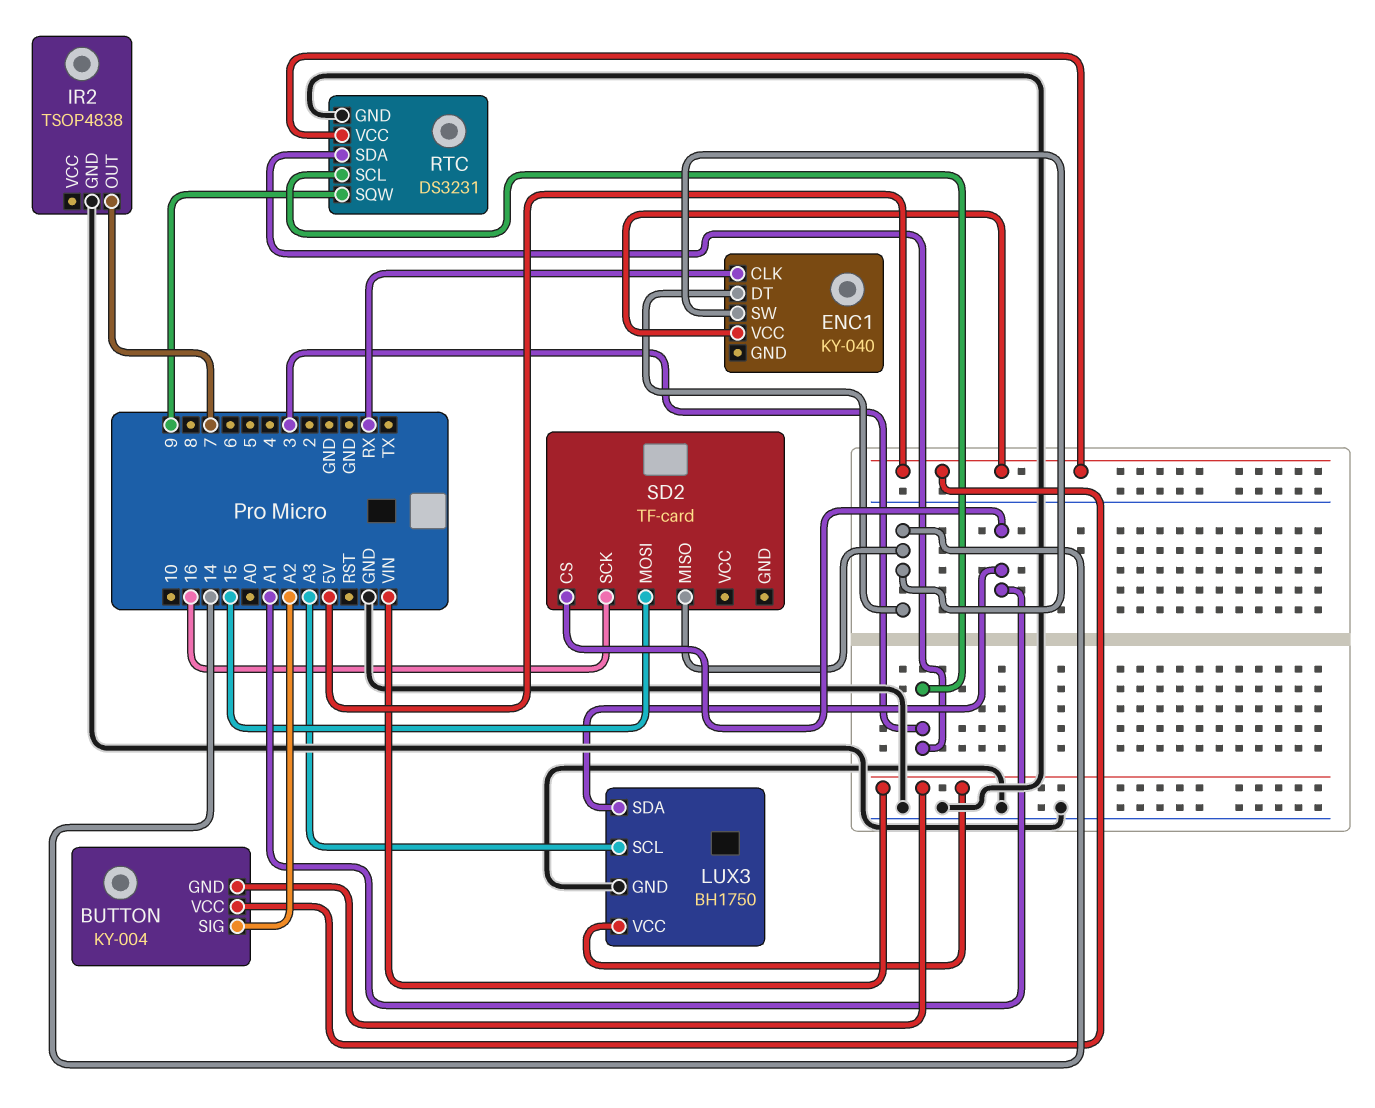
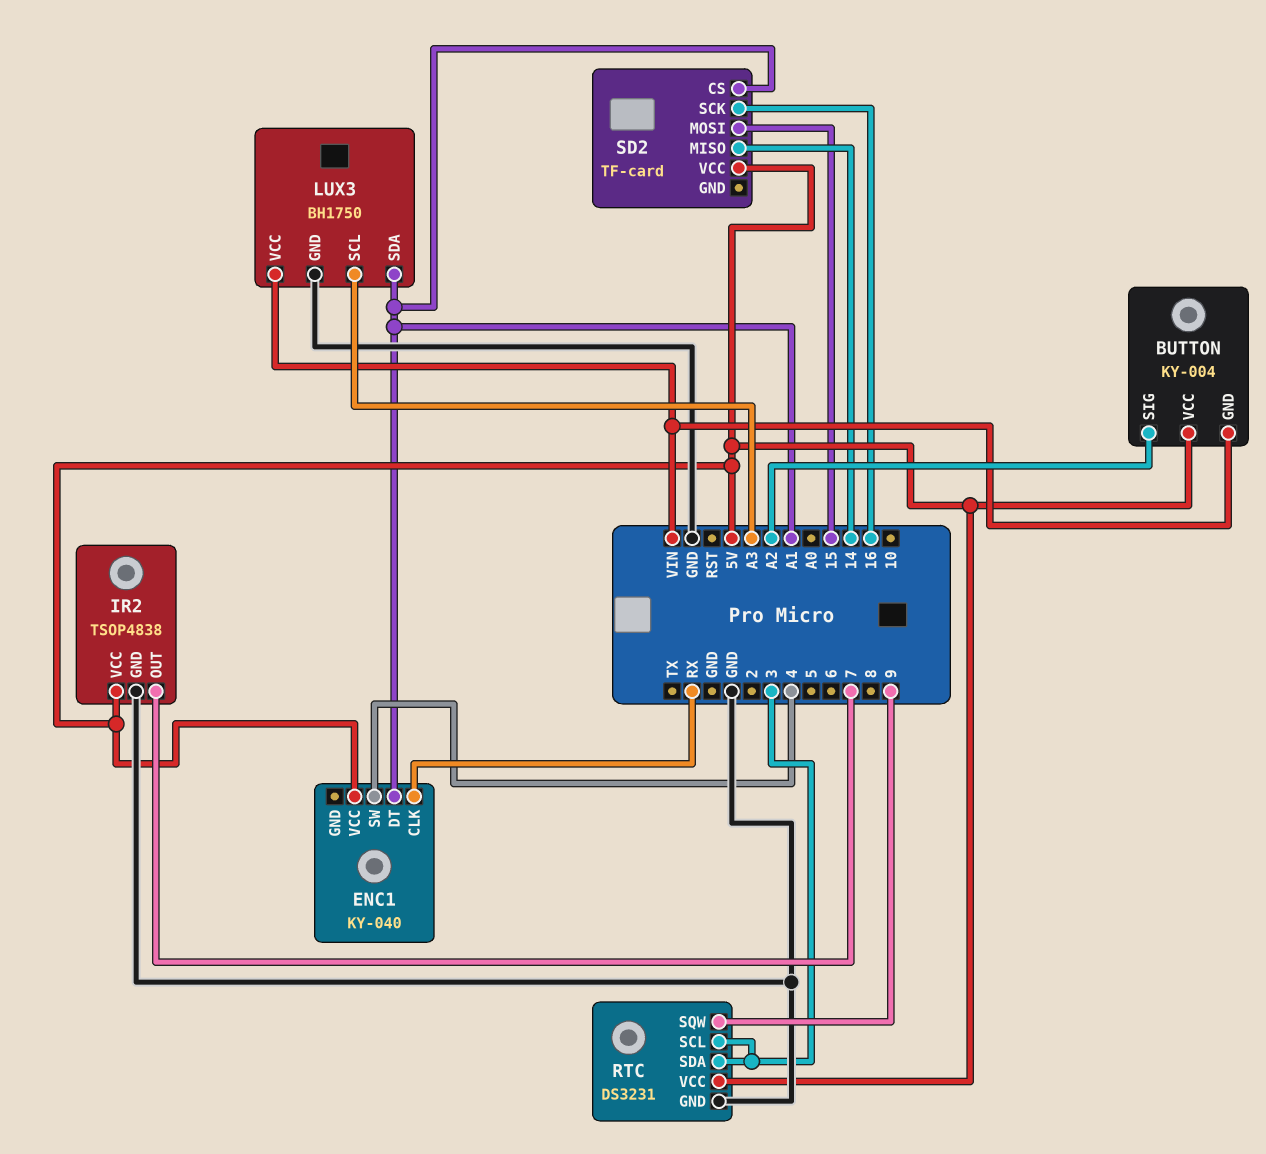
ENC1 pin DT: 14 -> A1
ENC1 pin SW: 14 -> 4
IR2 pin VCC: none -> 5V
SD2 pin VCC: none -> 5V

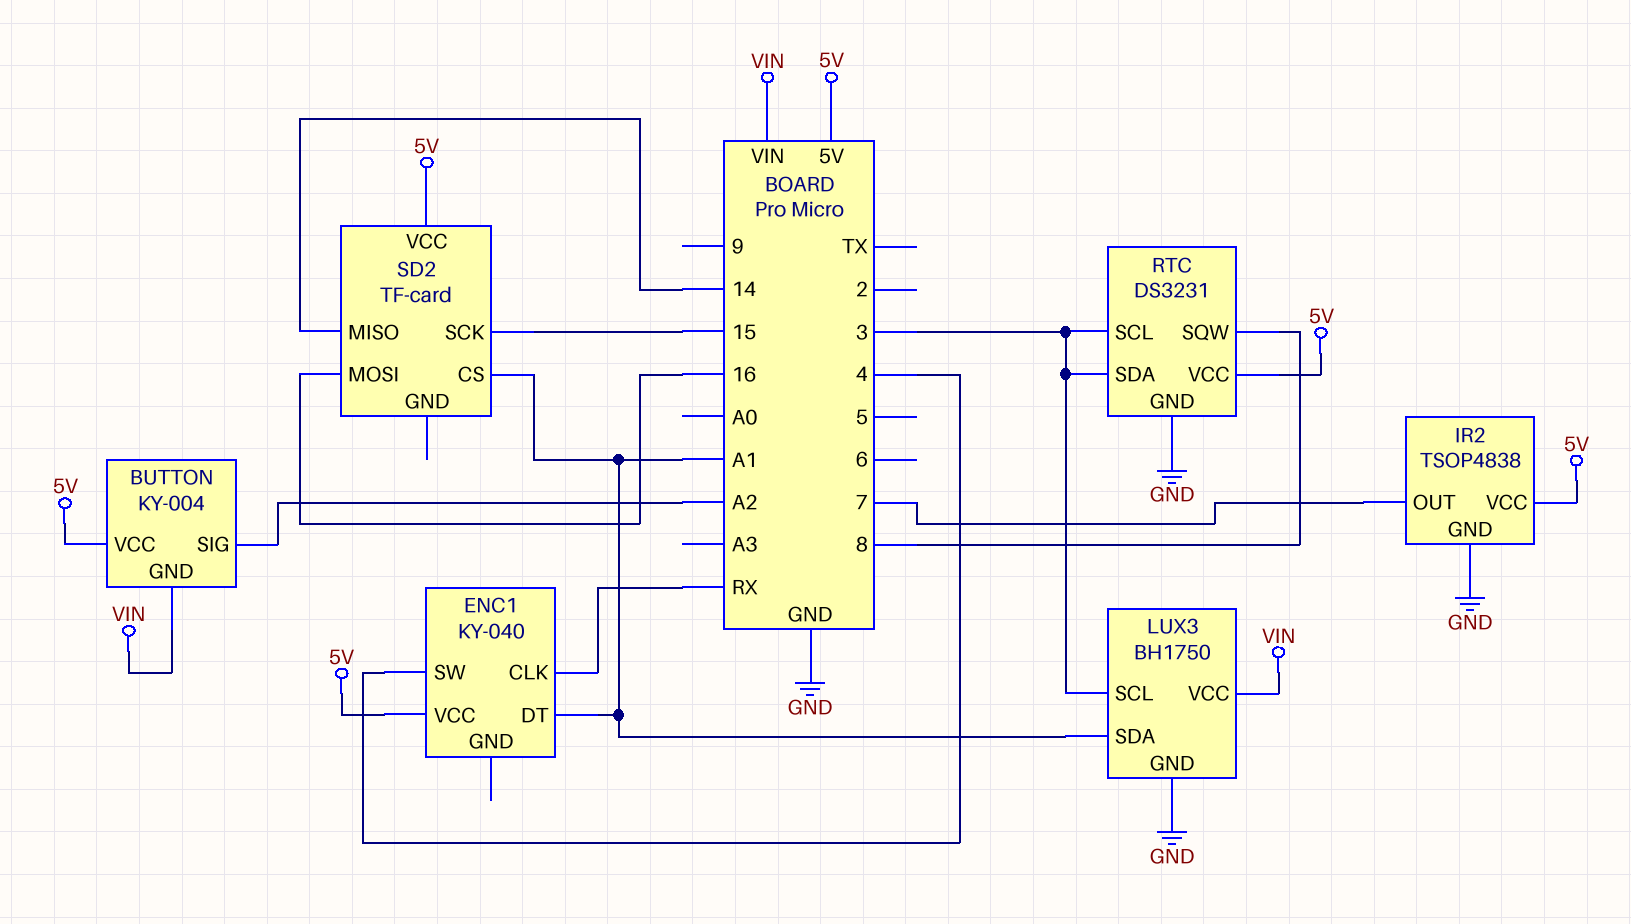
LUX3 pin SCL: A3 -> 3
RTC pin SQW: 9 -> 8
SD2 pin MOSI: 15 -> 16
SD2 pin SCK: 16 -> 15

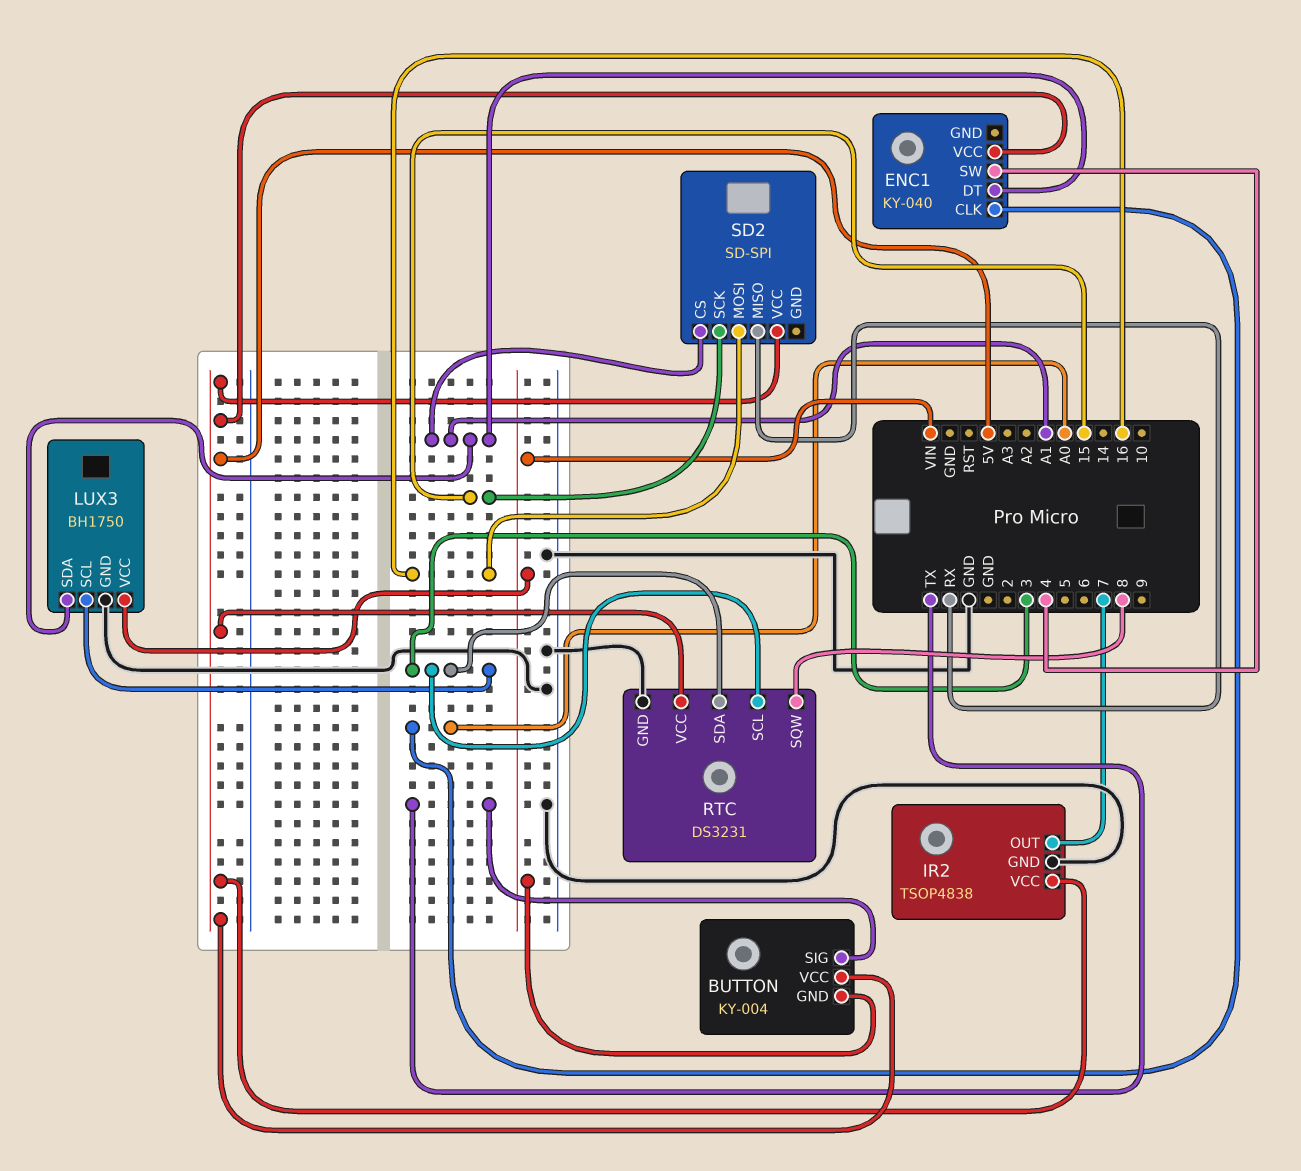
BUTTON pin SIG: A2 -> TX
ENC1 pin CLK: RX -> A0
SD2: TF-card -> SD-SPI
SD2 pin MISO: 14 -> RX

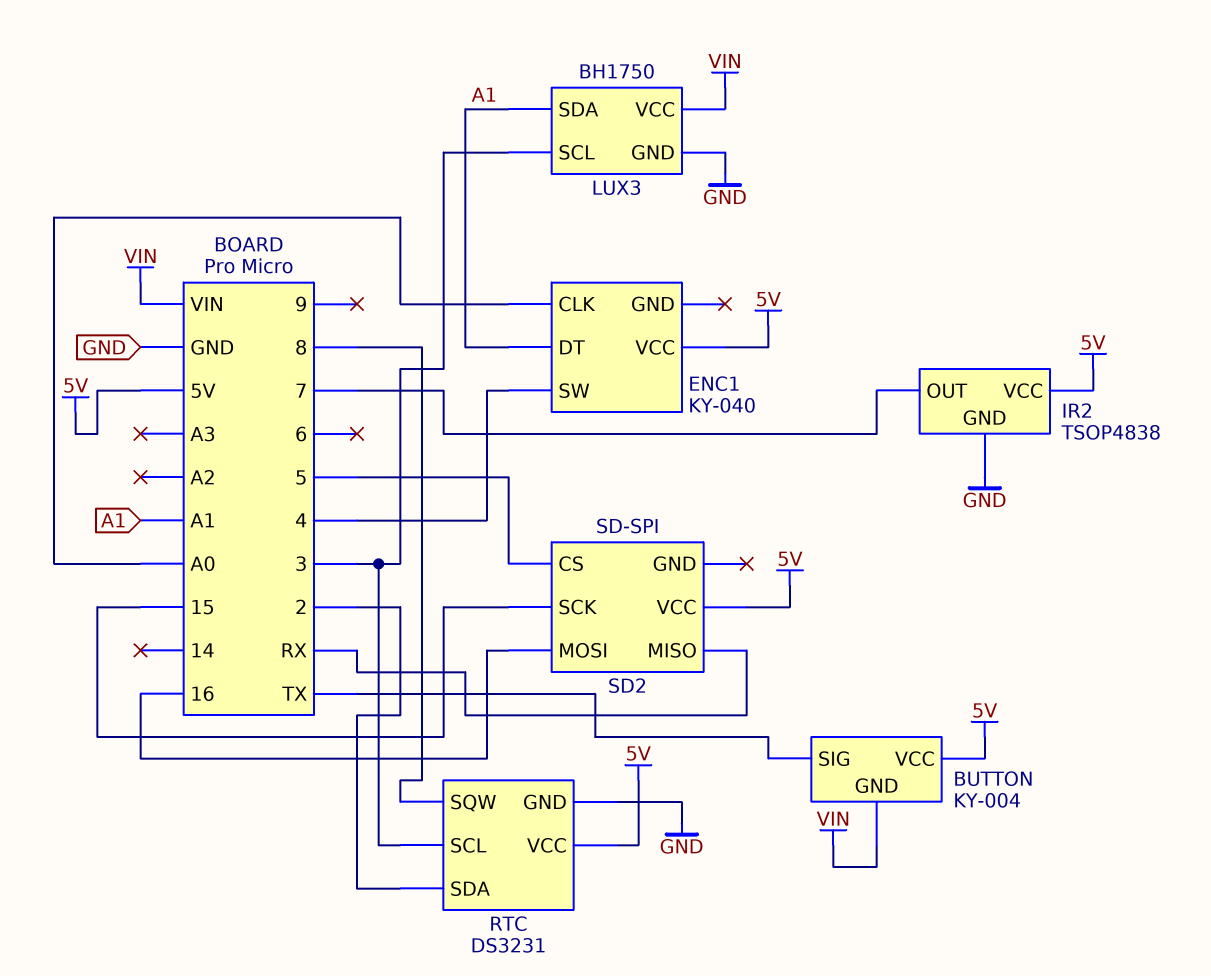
RTC pin SDA: 3 -> 2
SD2 pin CS: A1 -> 5

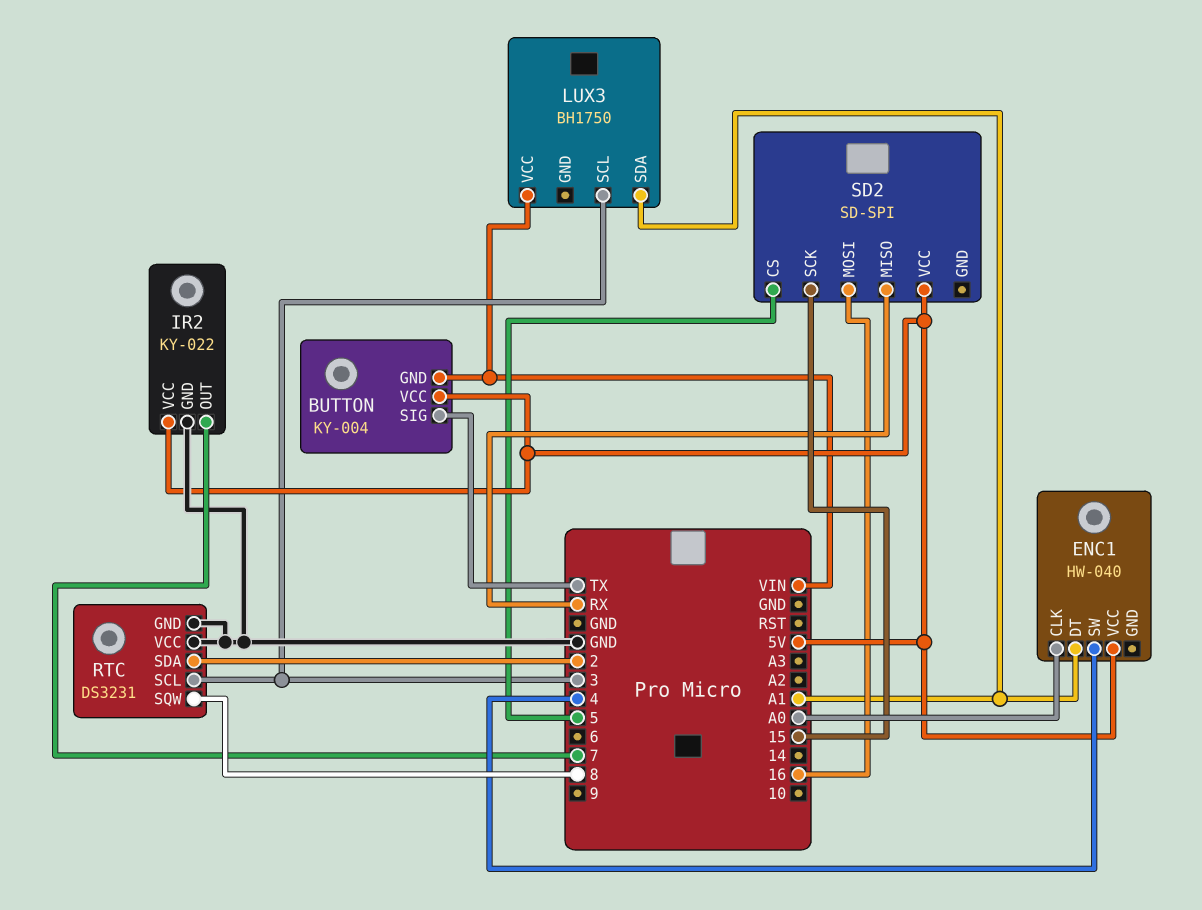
ENC1: KY-040 -> HW-040
IR2: TSOP4838 -> KY-022
LUX3 pin GND: GND -> none
RTC pin VCC: 5V -> GND

